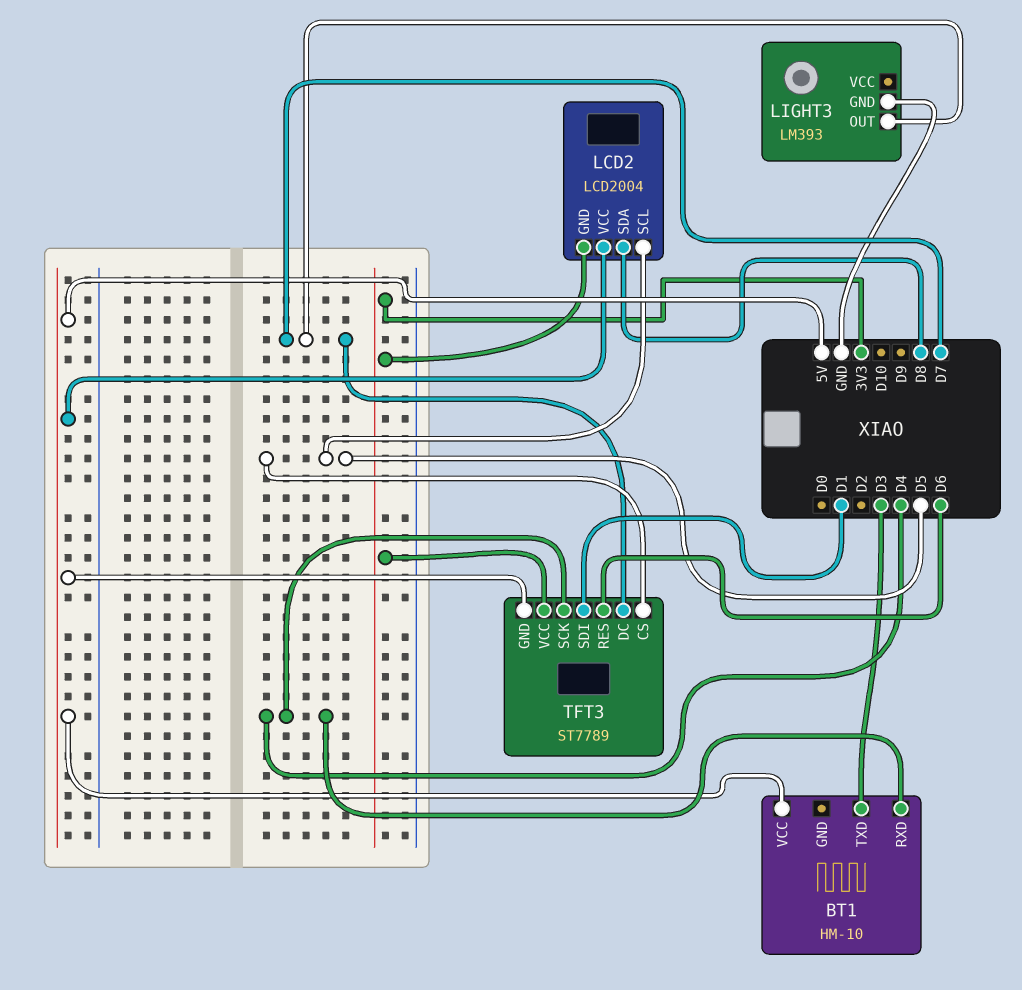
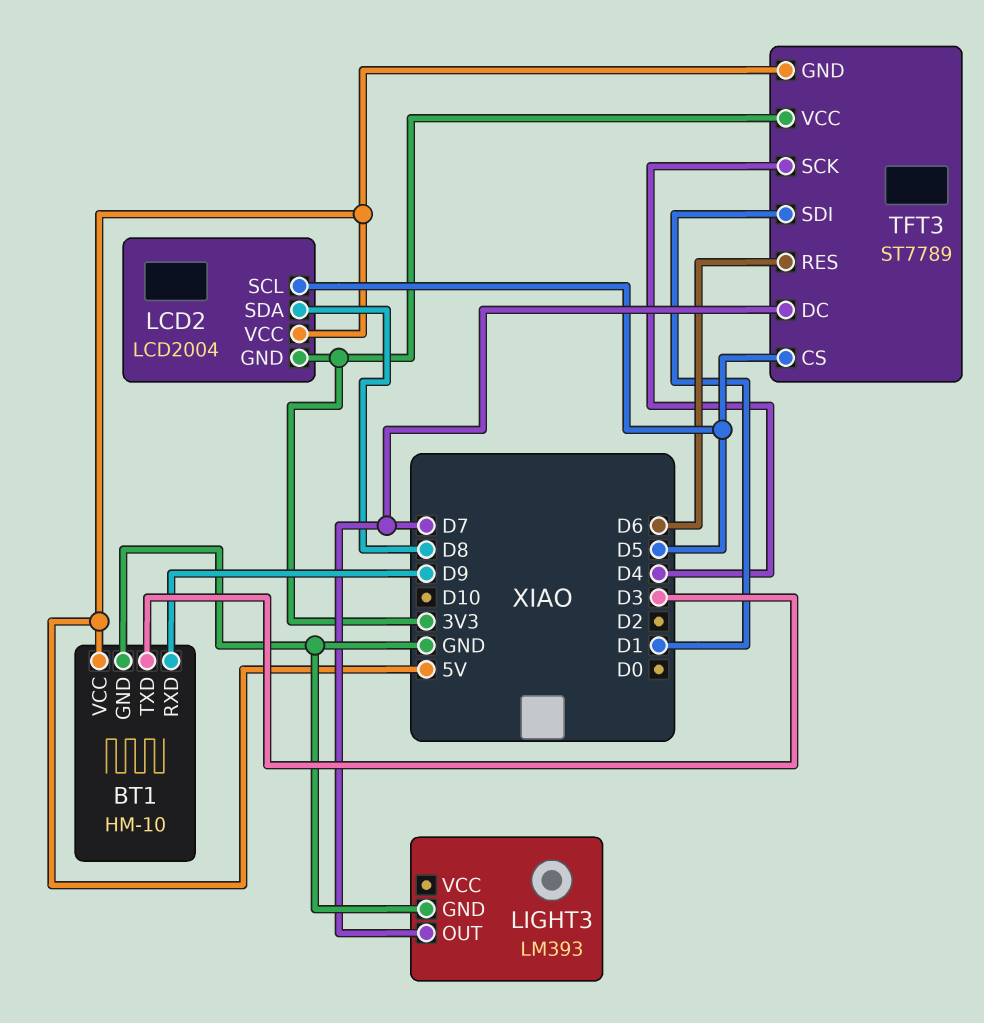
BT1 pin GND: none -> GND
BT1 pin RXD: D4 -> D9

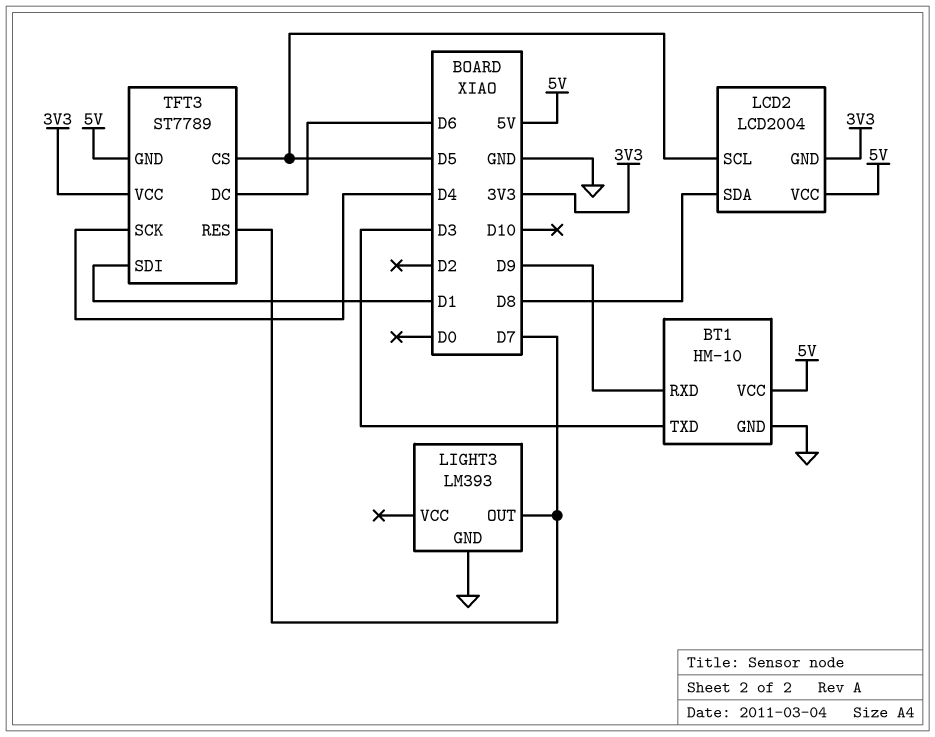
TFT3 pin DC: D7 -> D6
TFT3 pin RES: D6 -> D7

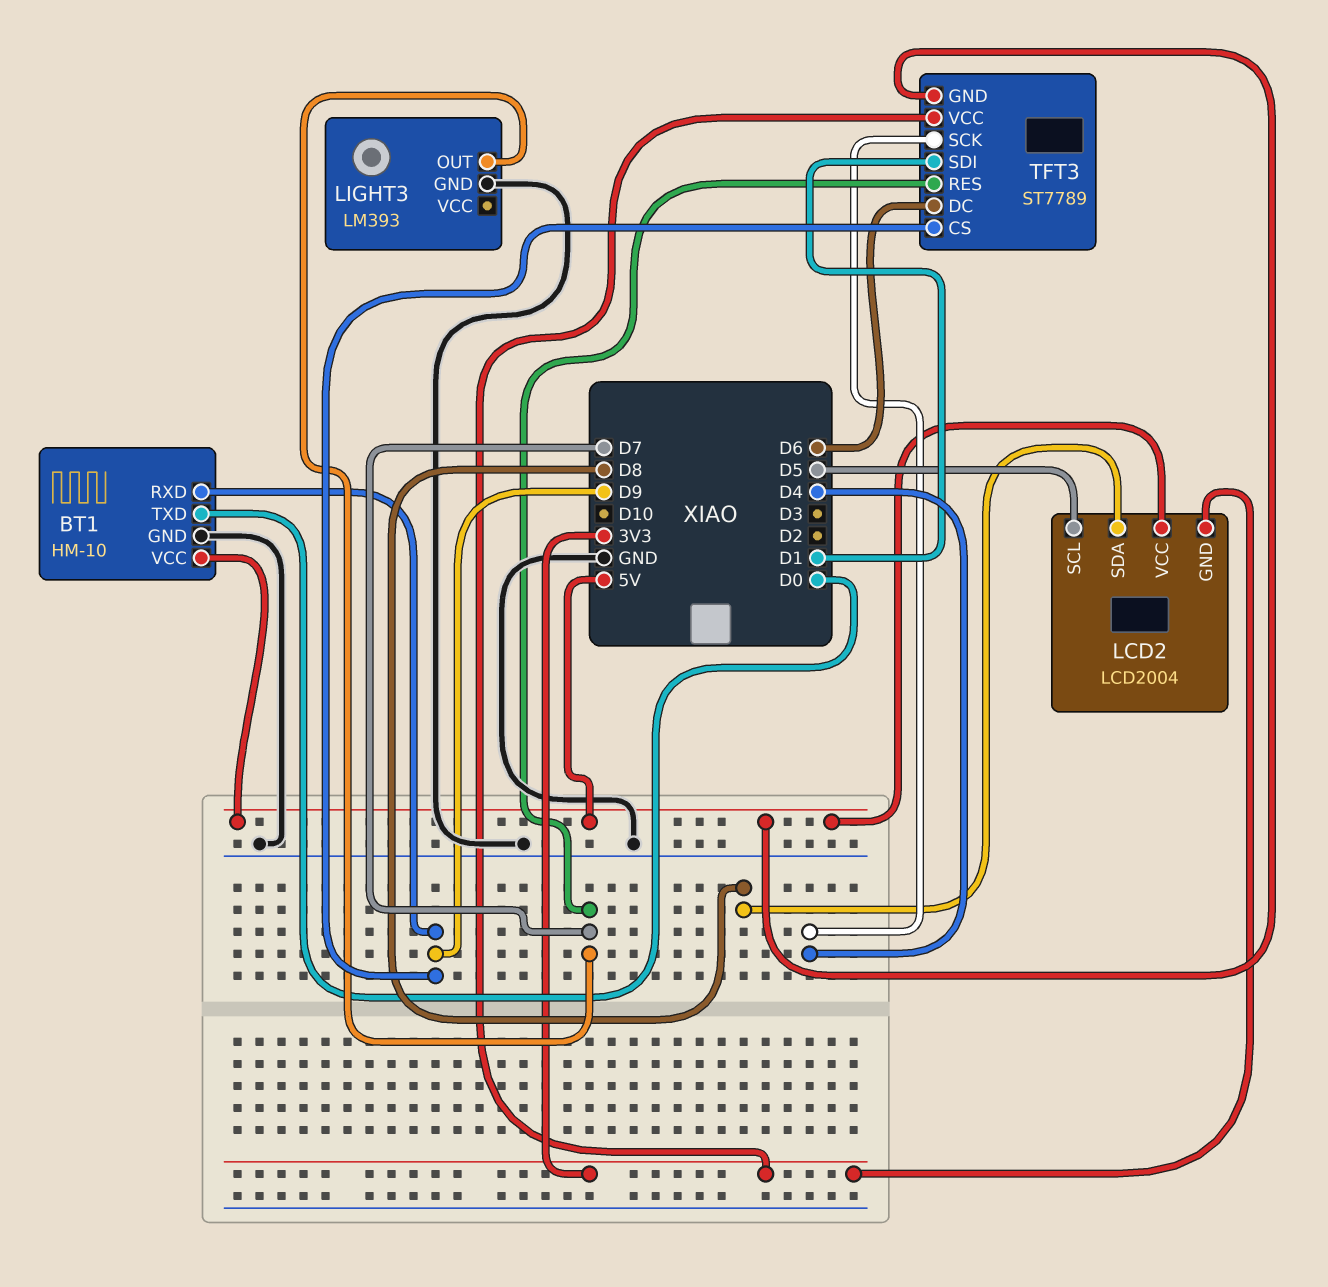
BT1 pin TXD: D3 -> D0
TFT3 pin CS: D5 -> D9

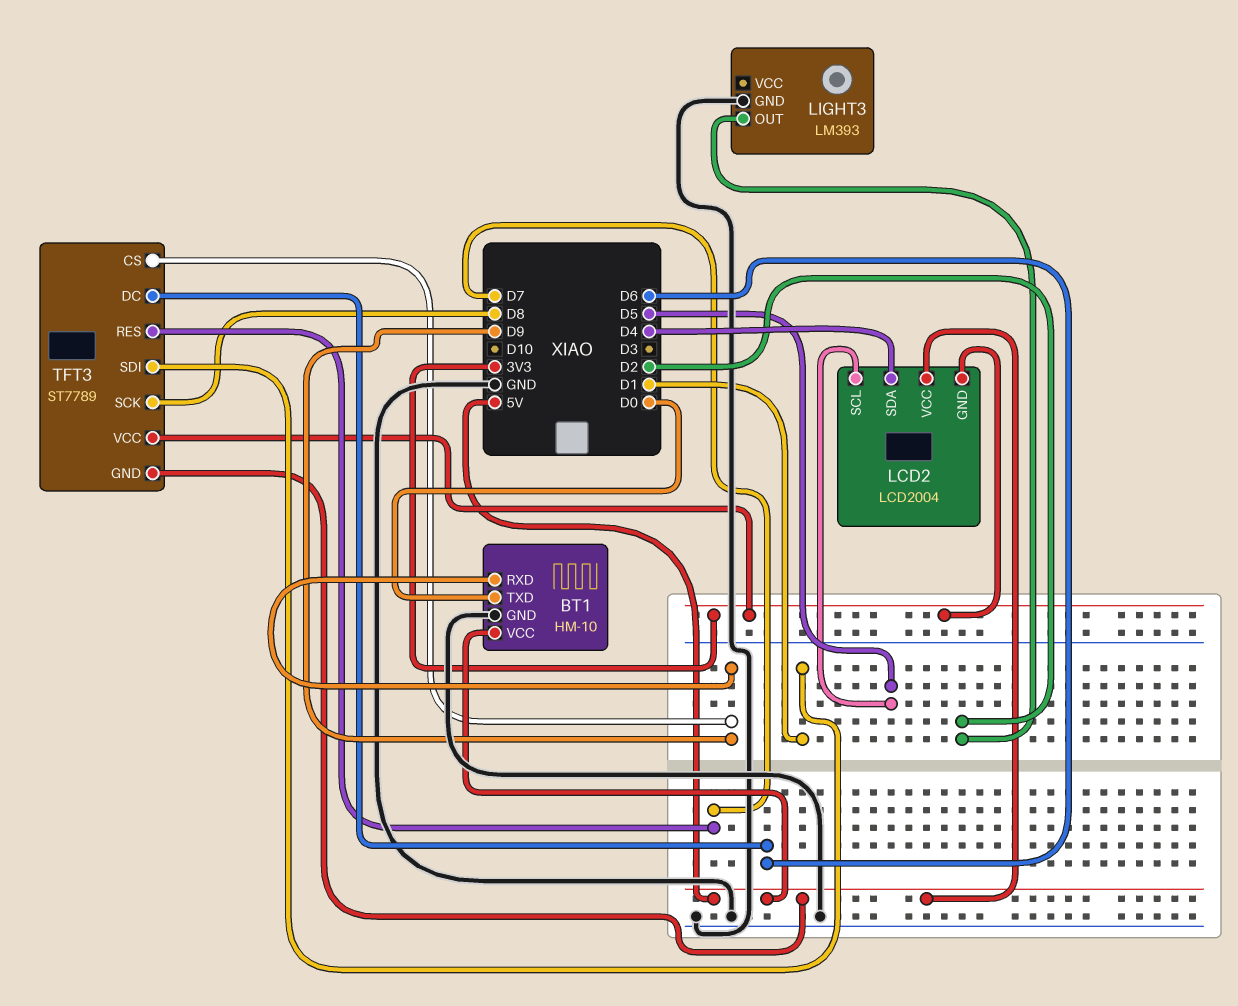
LCD2 pin SDA: D8 -> D4
LIGHT3 pin OUT: D7 -> D2
TFT3 pin SCK: D4 -> D8

